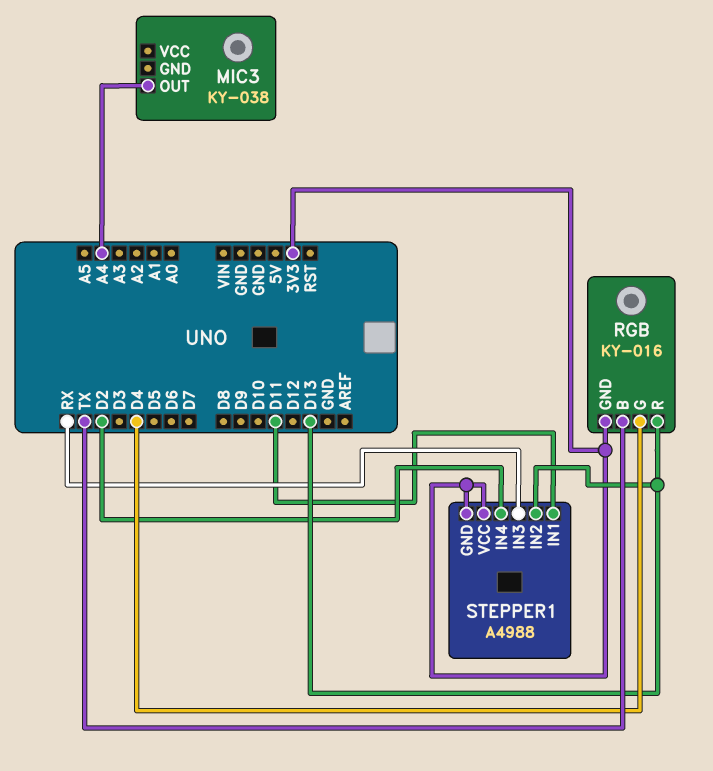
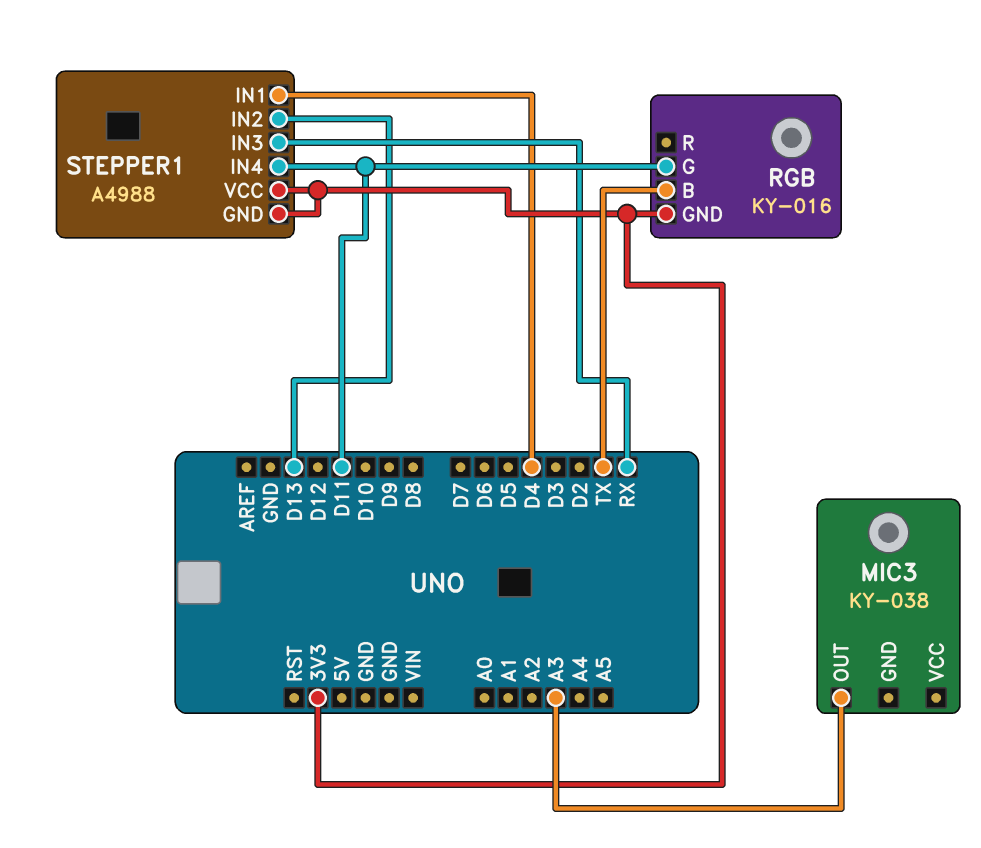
MIC3 pin OUT: A4 -> A3
RGB pin G: D4 -> D11
RGB pin R: D13 -> none
STEPPER1 pin IN1: D11 -> D4
STEPPER1 pin IN4: D2 -> D11

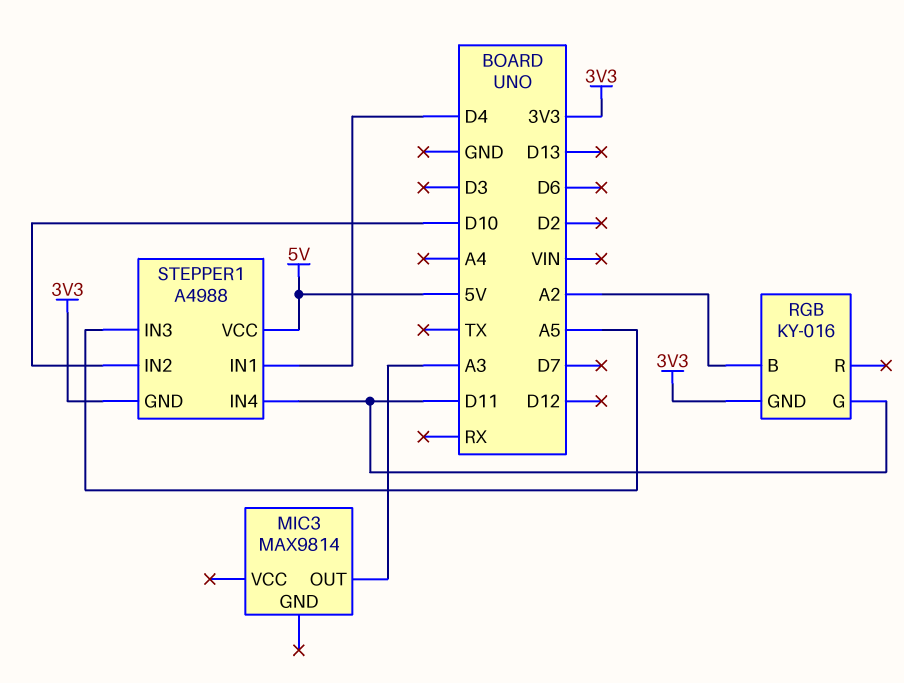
MIC3: KY-038 -> MAX9814
RGB pin B: TX -> A2
STEPPER1 pin IN2: D13 -> D10
STEPPER1 pin IN3: RX -> A5
STEPPER1 pin VCC: 3V3 -> 5V

